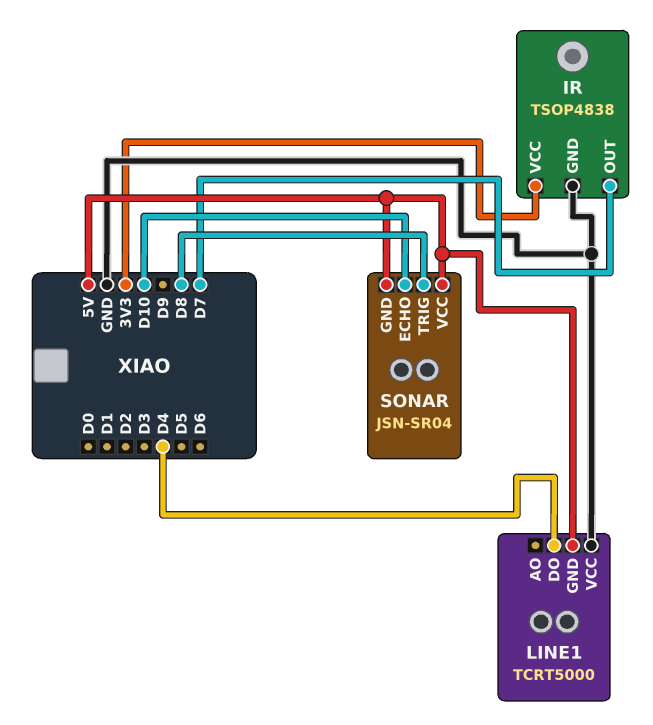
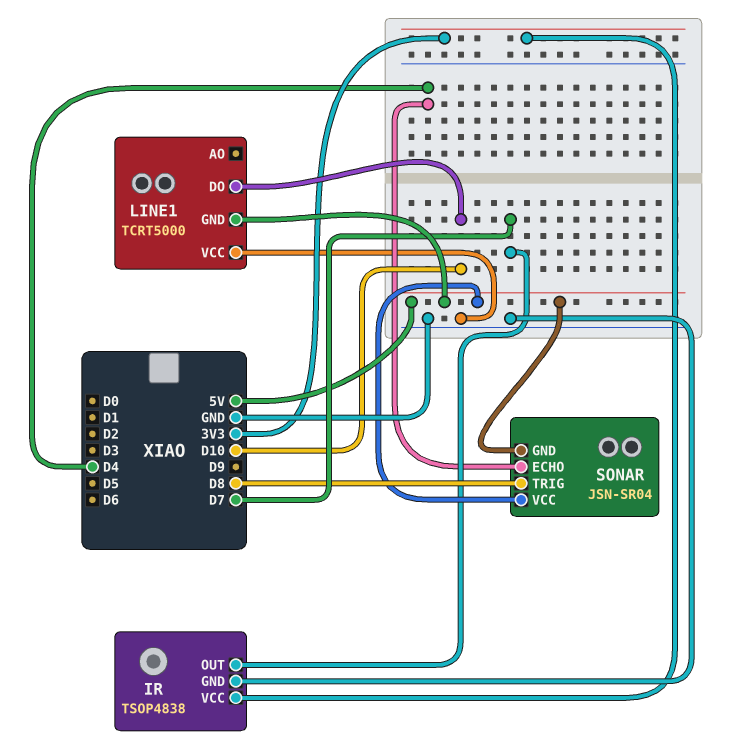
LINE1 pin DO: D4 -> D10
SONAR pin ECHO: D10 -> D4

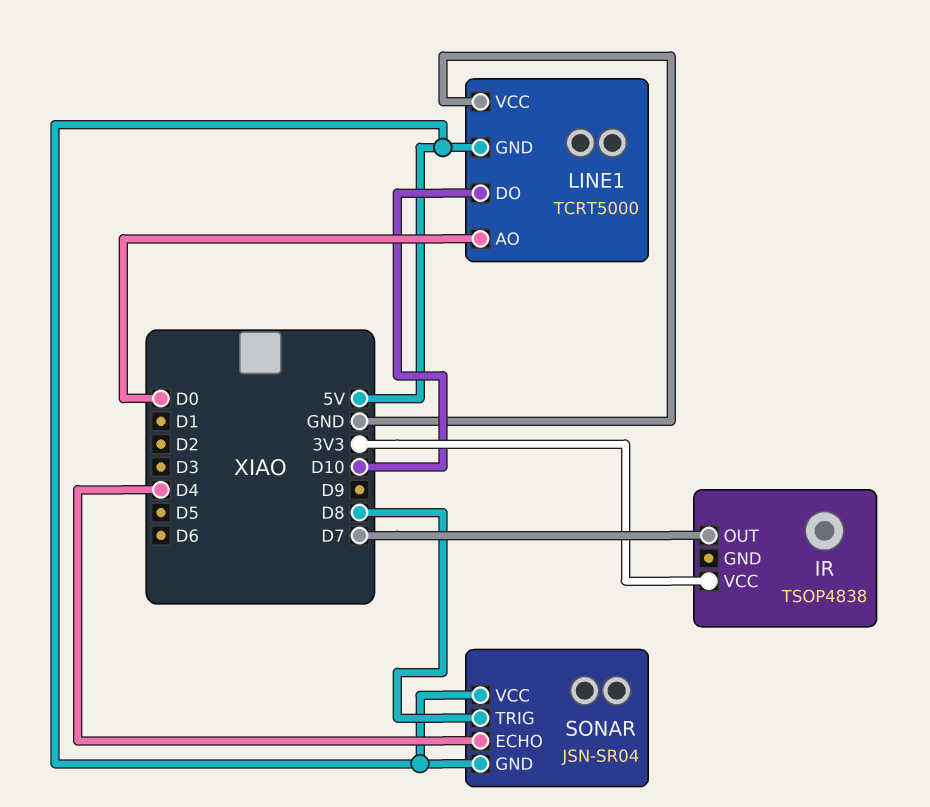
IR pin GND: GND -> none
LINE1 pin AO: none -> D0

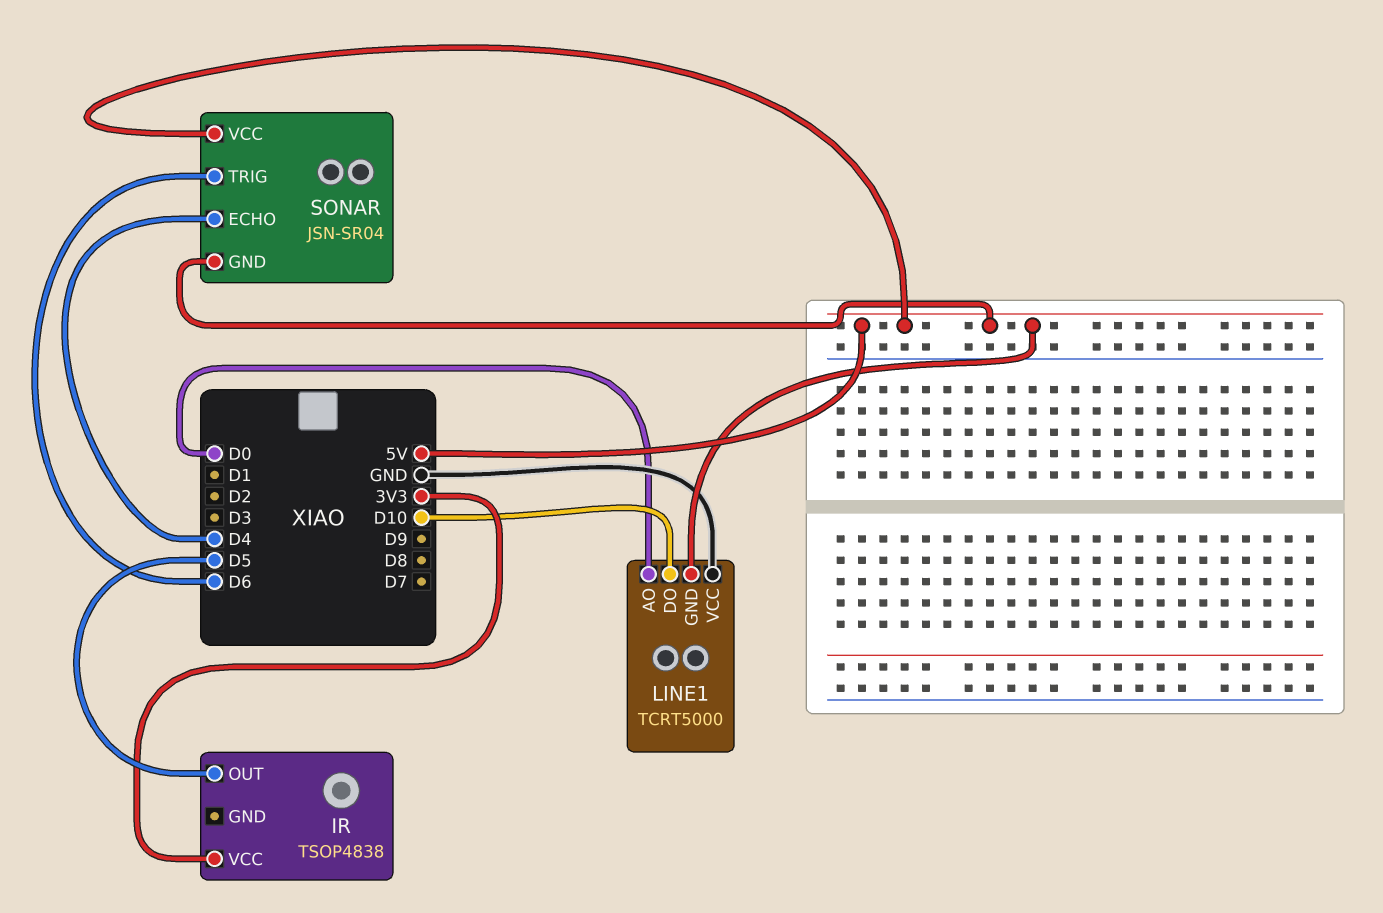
IR pin OUT: D7 -> D5
SONAR pin TRIG: D8 -> D6

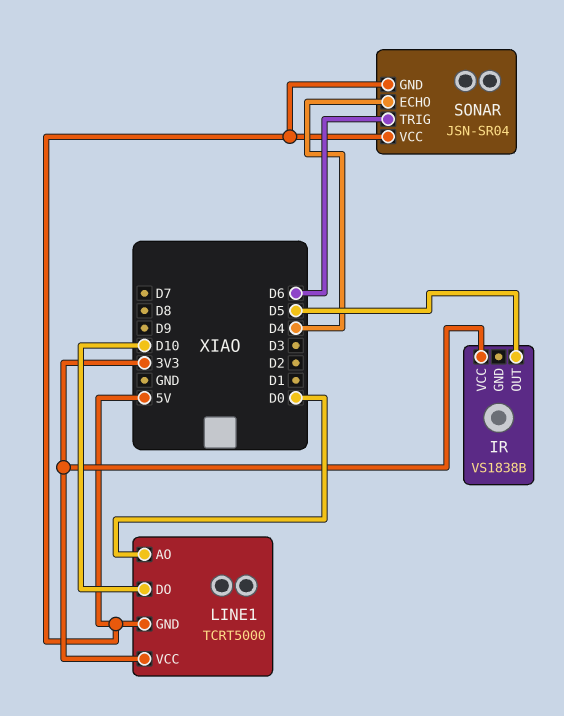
IR: TSOP4838 -> VS1838B
LINE1 pin VCC: GND -> 3V3

